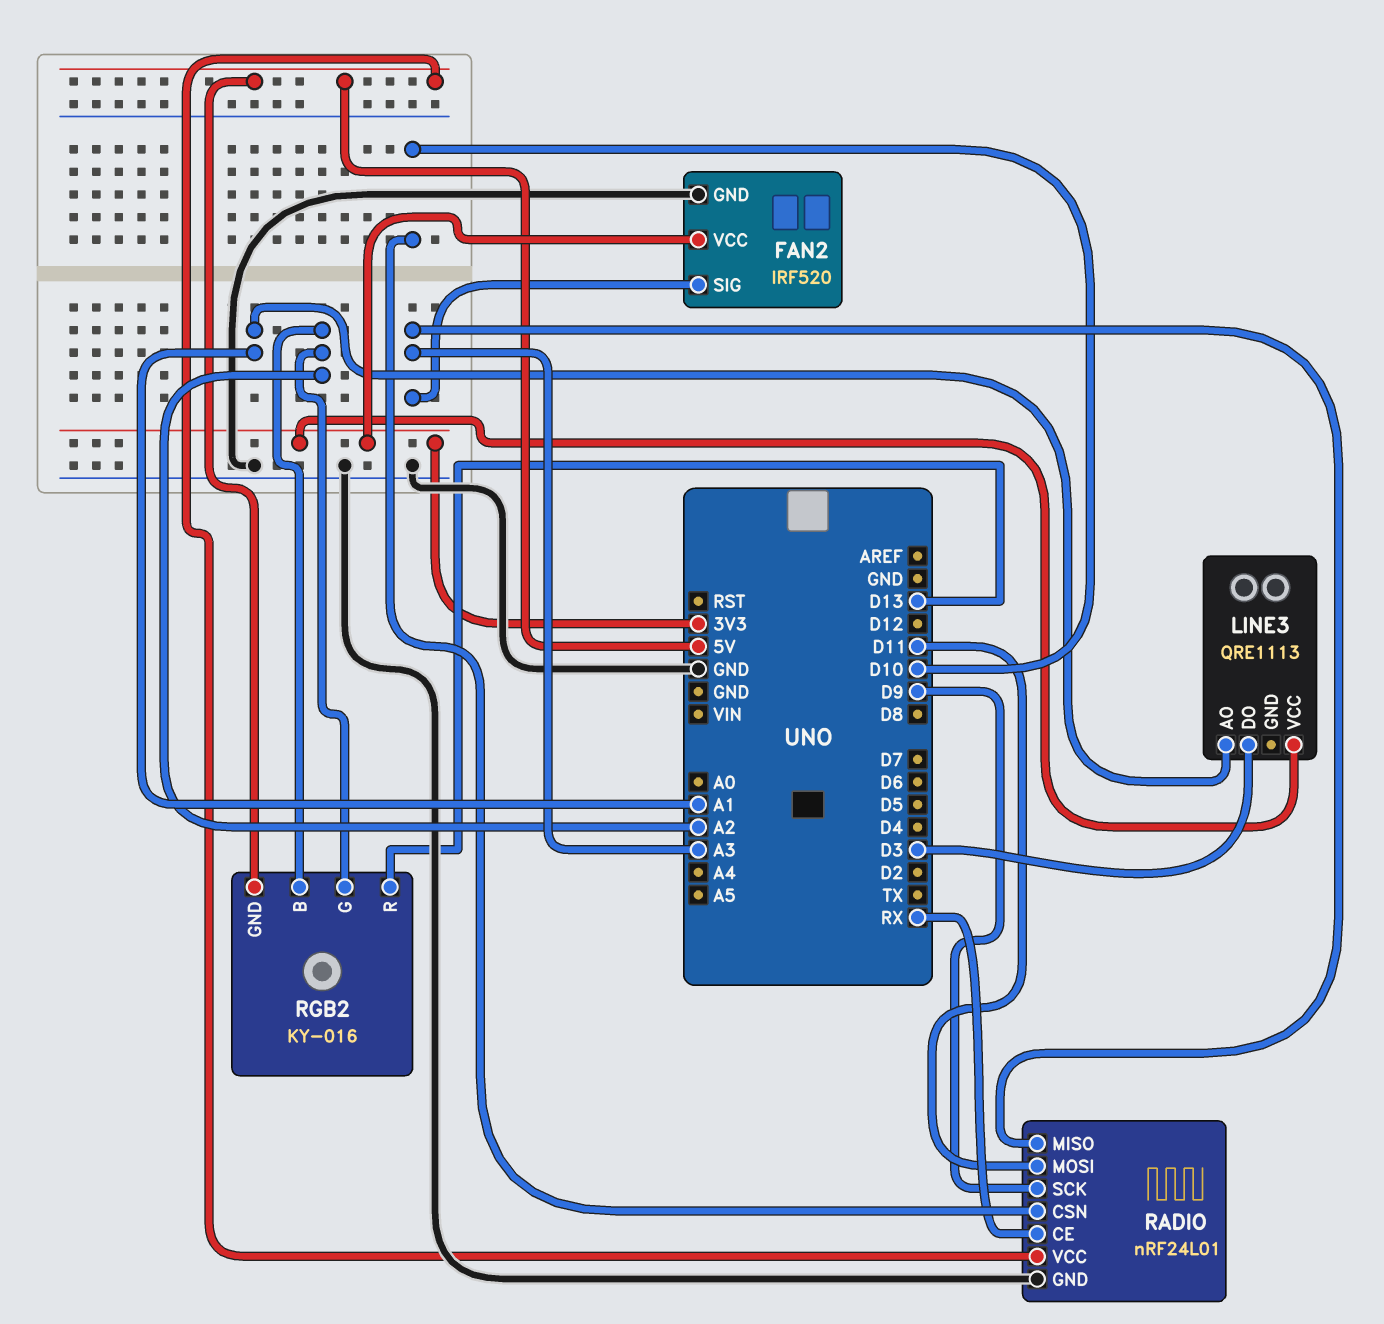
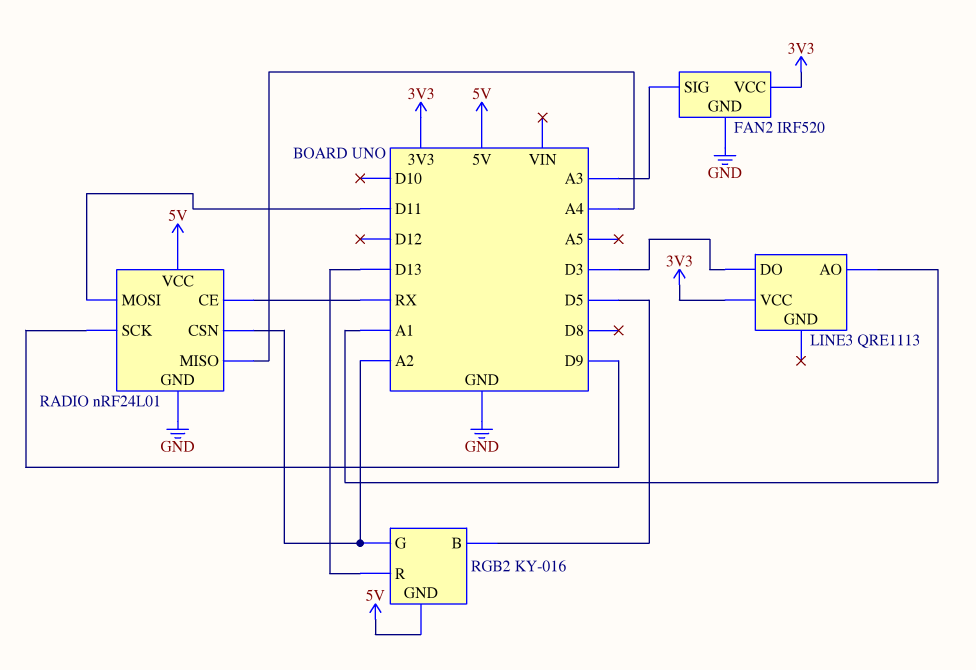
RADIO pin CSN: D10 -> A2
RADIO pin MISO: A3 -> A4
RGB2 pin B: A2 -> D5

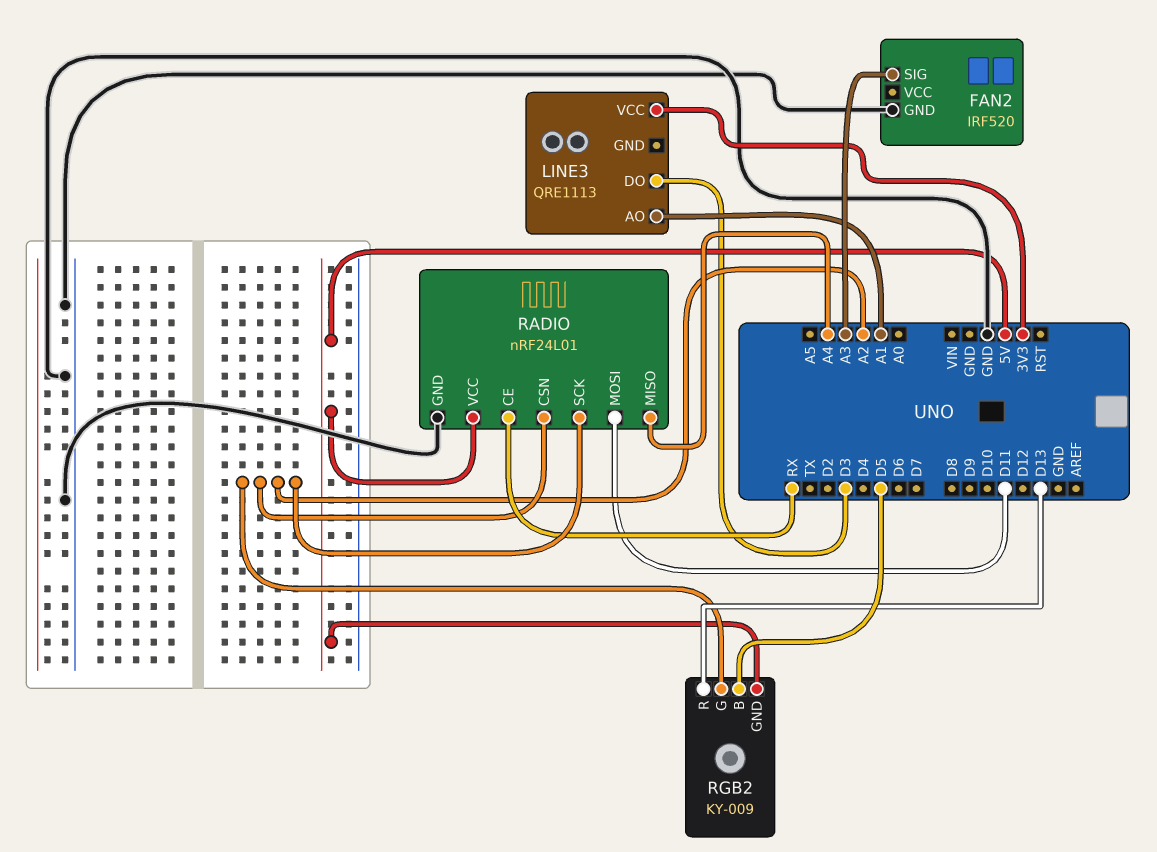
FAN2 pin VCC: 3V3 -> none
RADIO pin SCK: D9 -> A2
RGB2: KY-016 -> KY-009

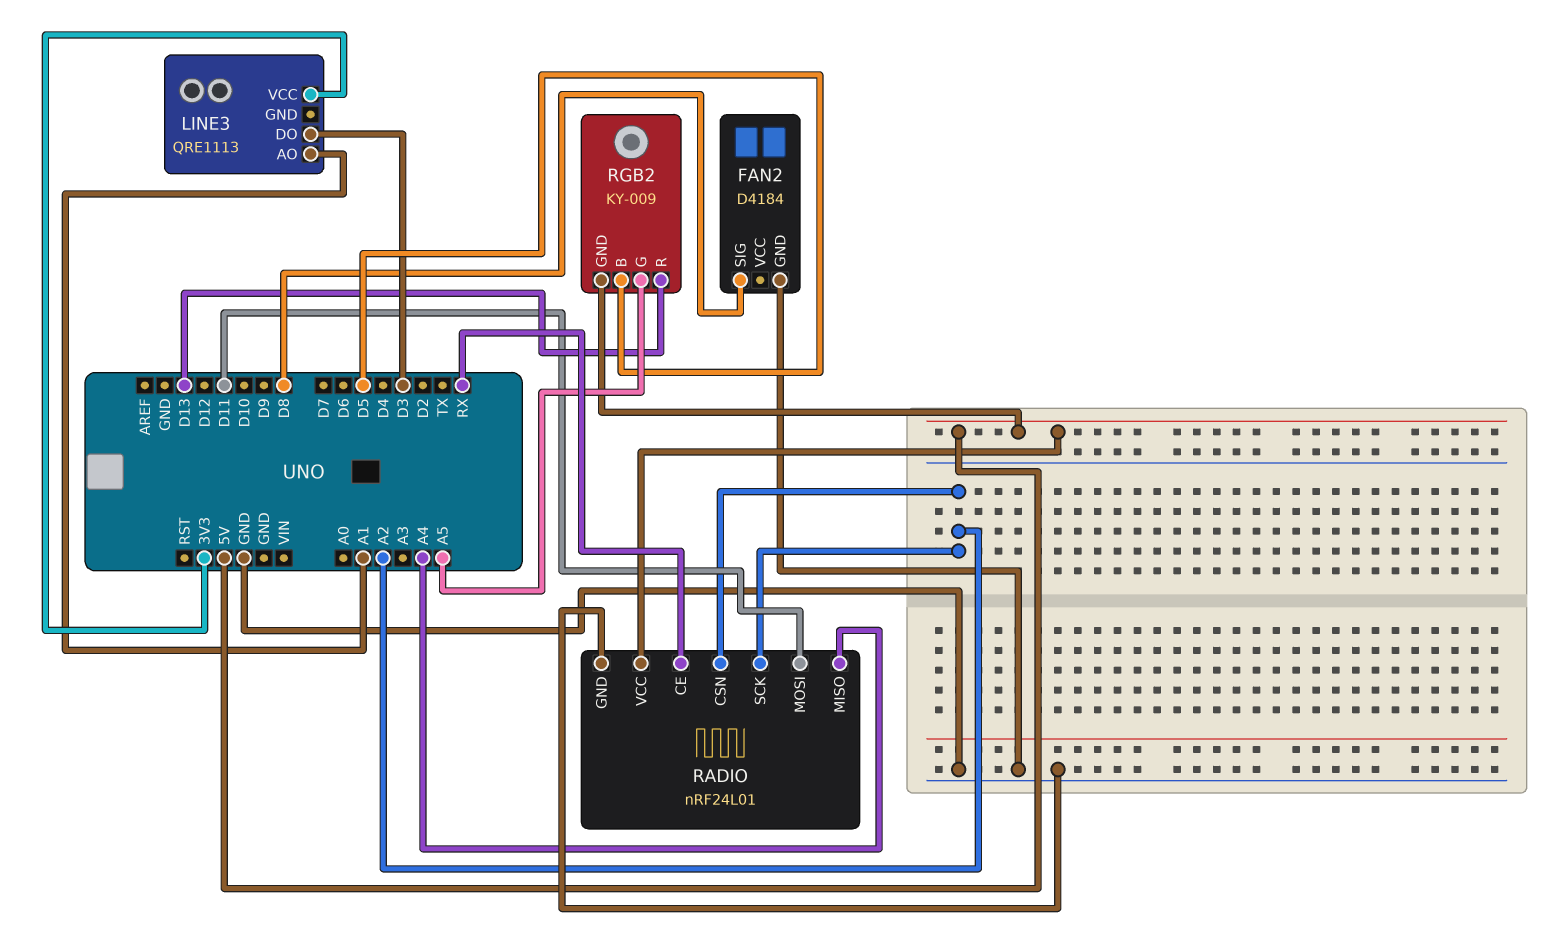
FAN2: IRF520 -> D4184
FAN2 pin SIG: A3 -> D8
RGB2 pin G: A2 -> A5

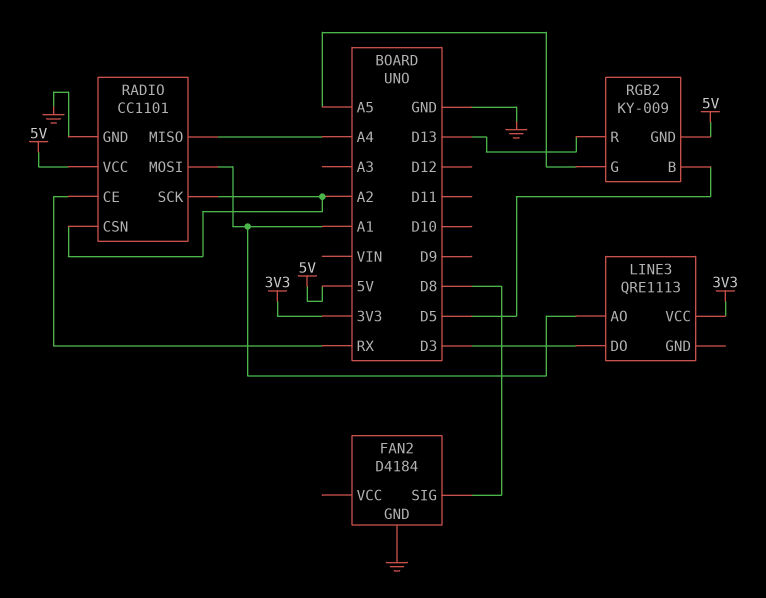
RADIO: nRF24L01 -> CC1101
RADIO pin MOSI: D11 -> A1

